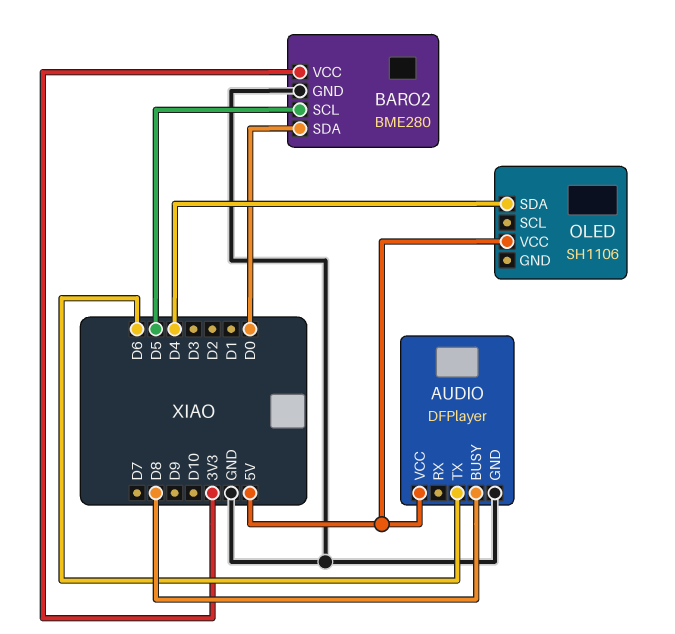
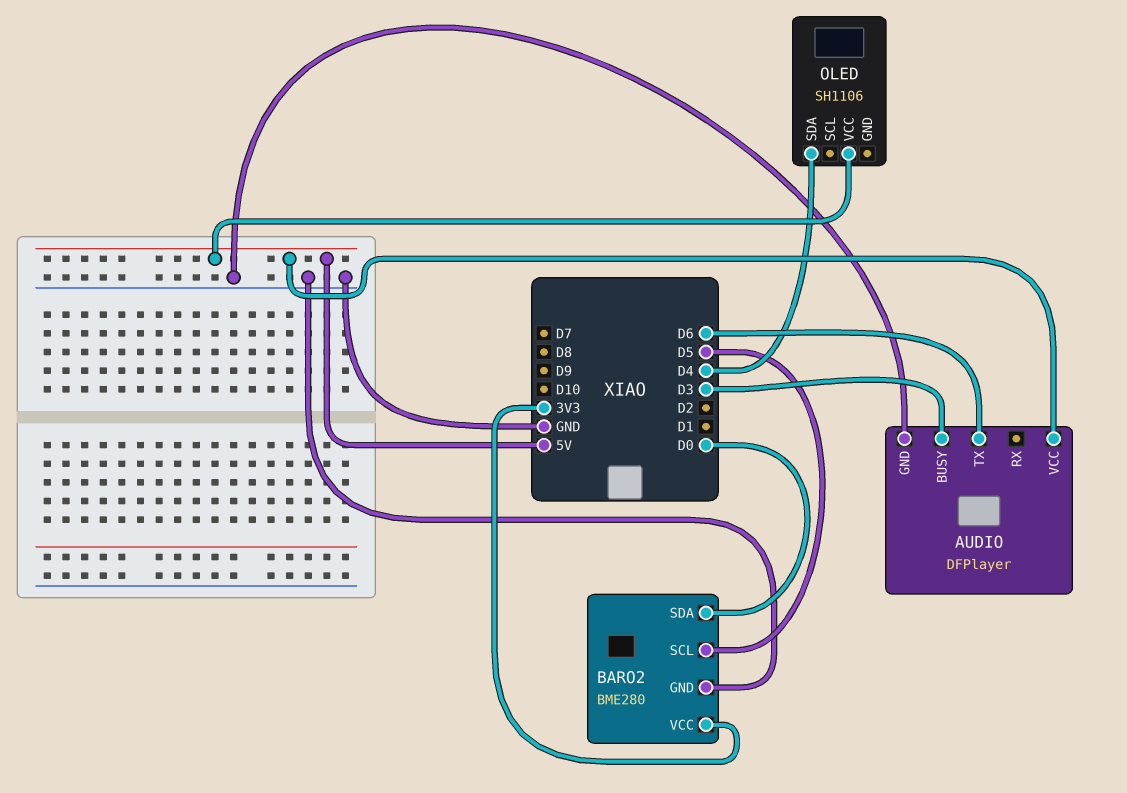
AUDIO pin BUSY: D8 -> D3

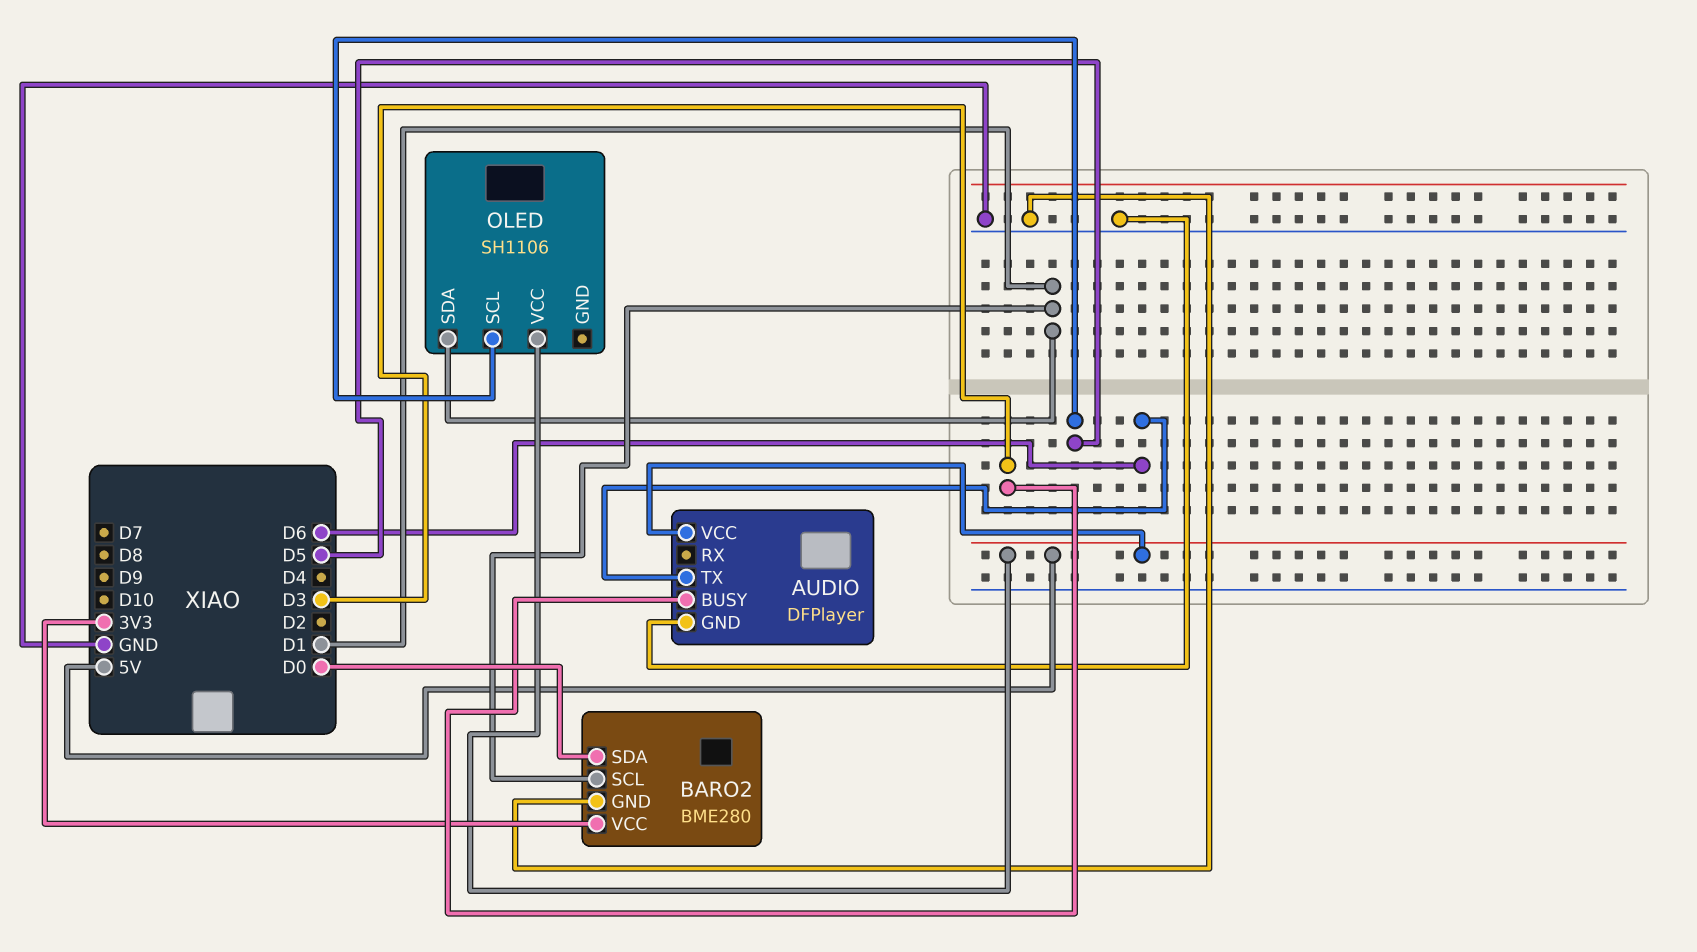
BARO2 pin SCL: D5 -> D1
OLED pin SCL: none -> D5
OLED pin SDA: D4 -> D1

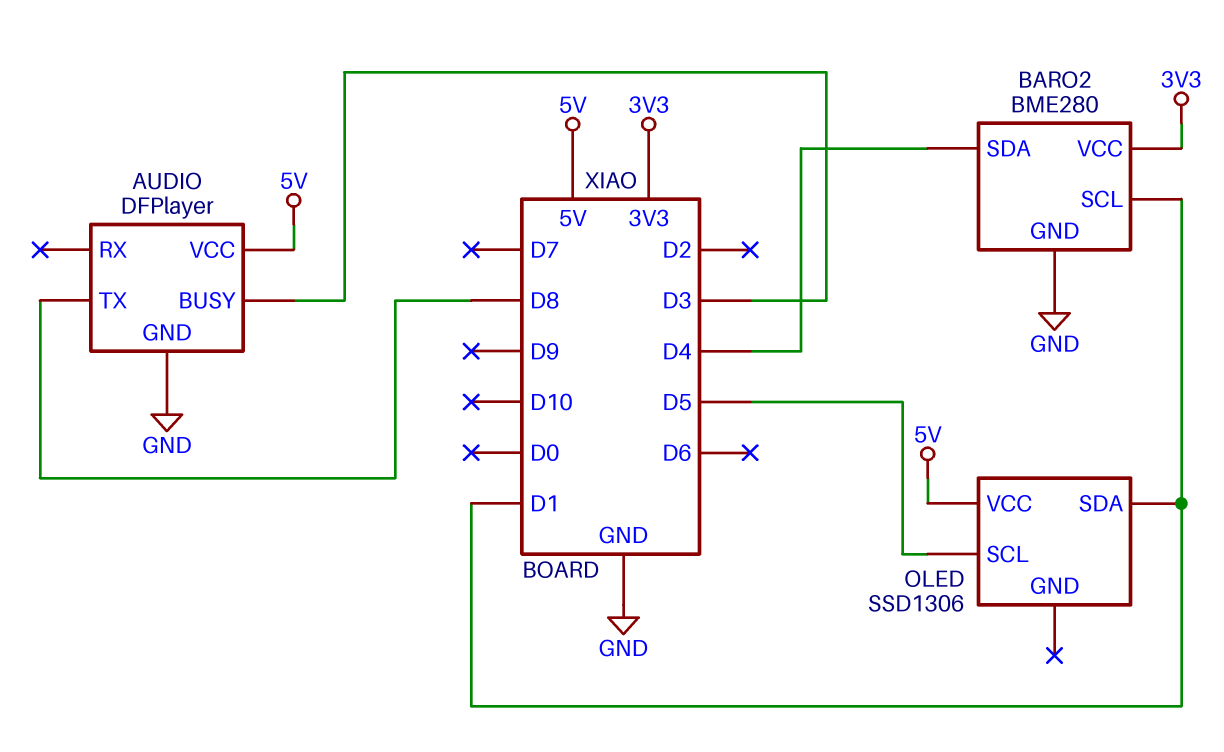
AUDIO pin TX: D6 -> D8
BARO2 pin SDA: D0 -> D4
OLED: SH1106 -> SSD1306

